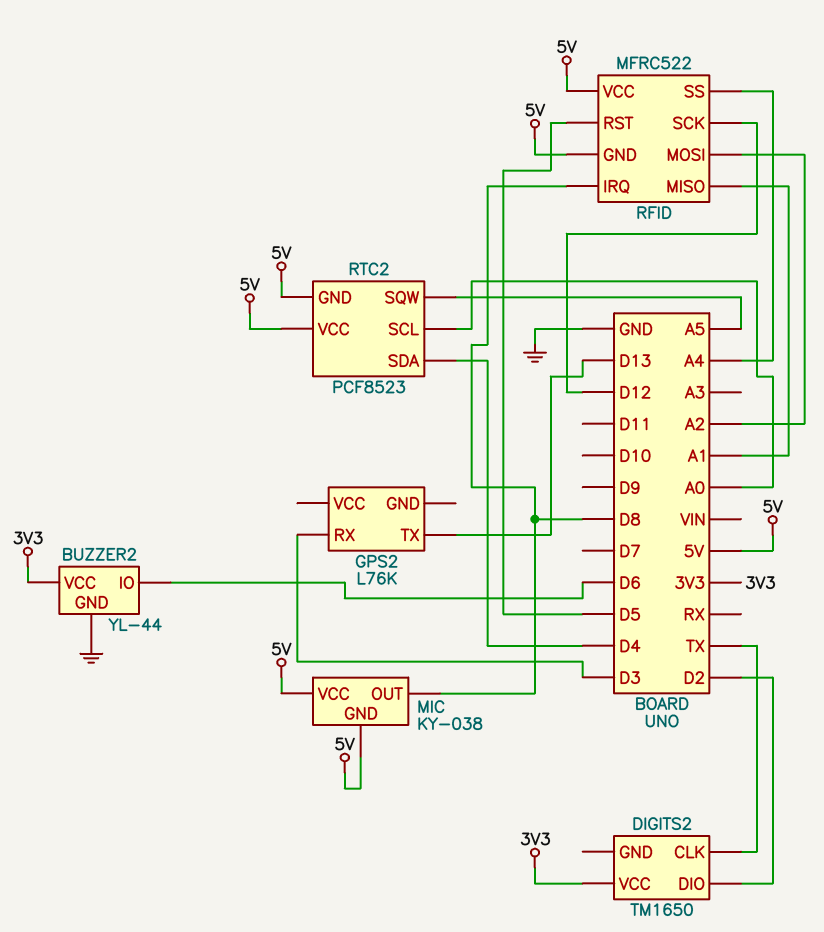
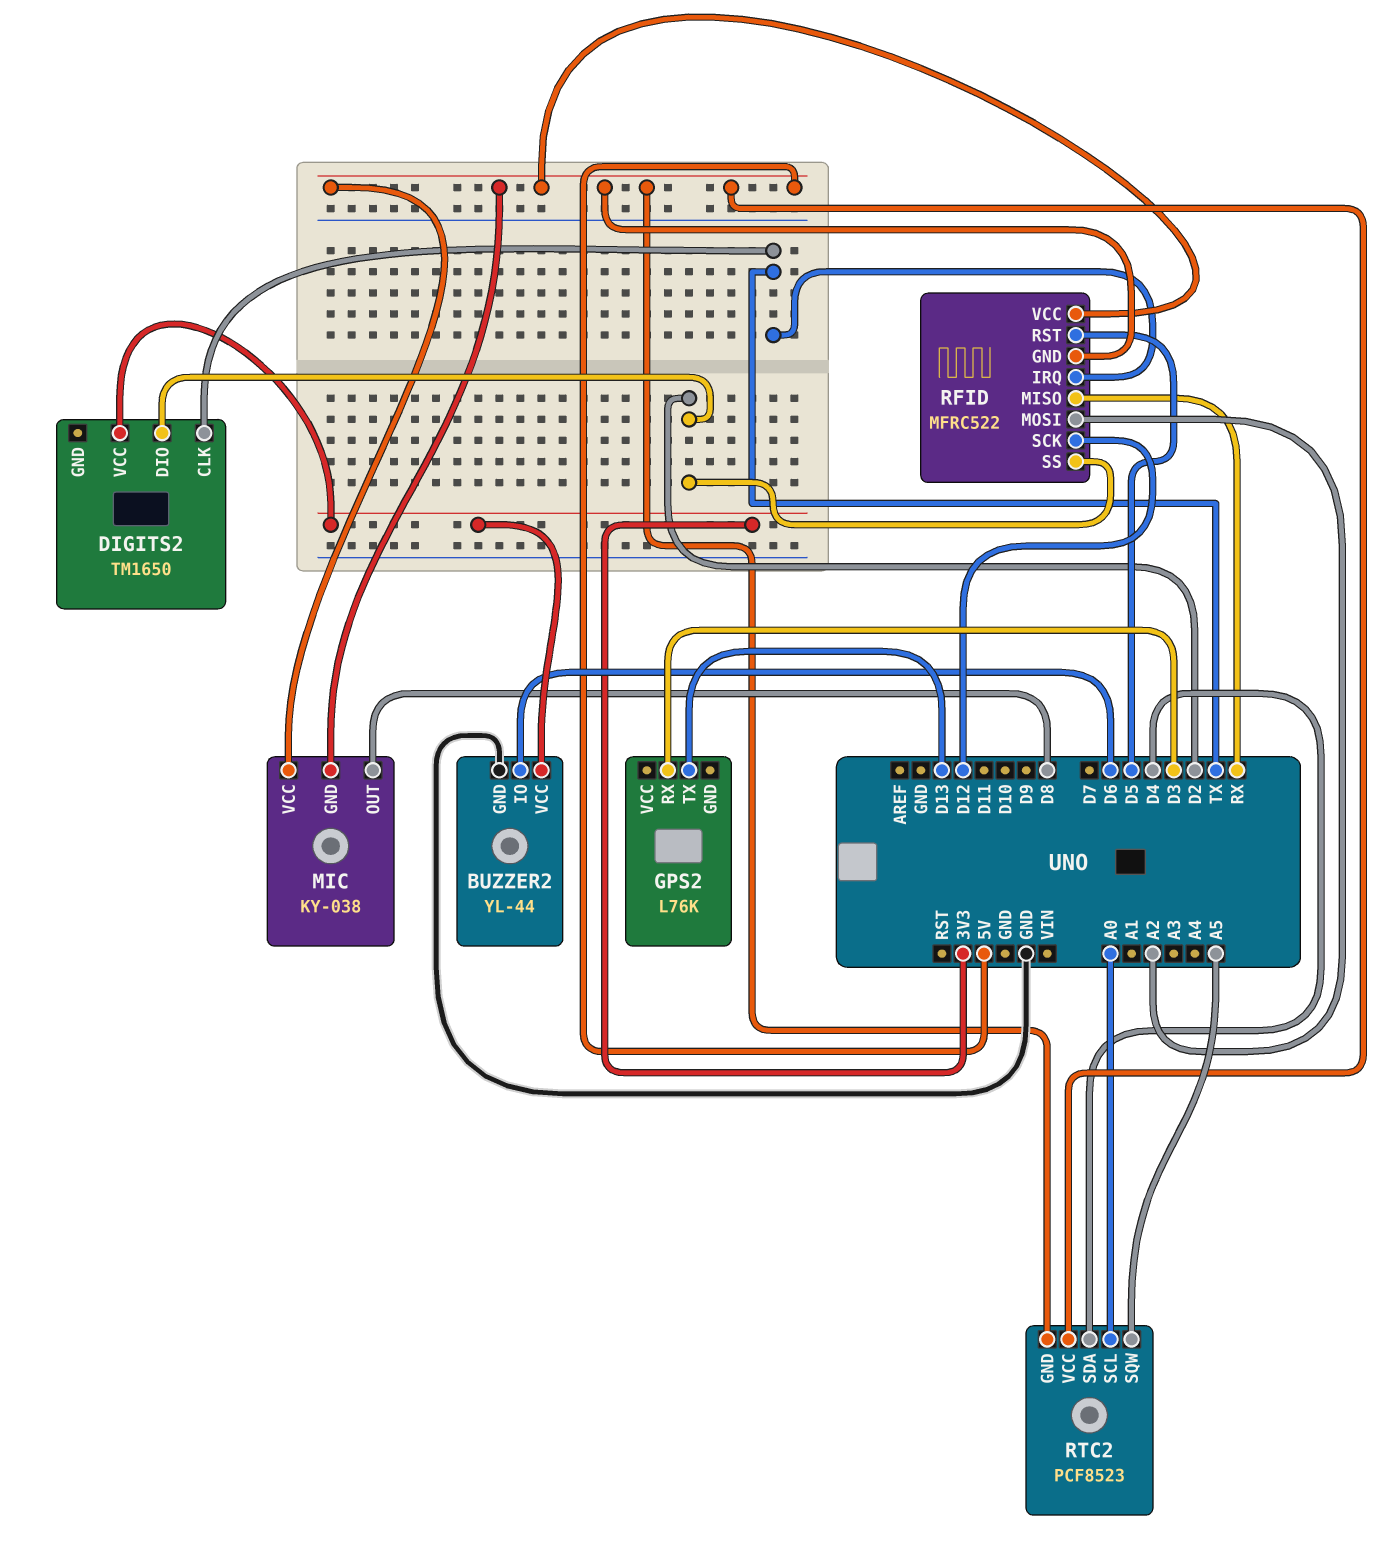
RFID pin IRQ: D8 -> TX
RFID pin MISO: A1 -> RX
RFID pin SS: A4 -> D2

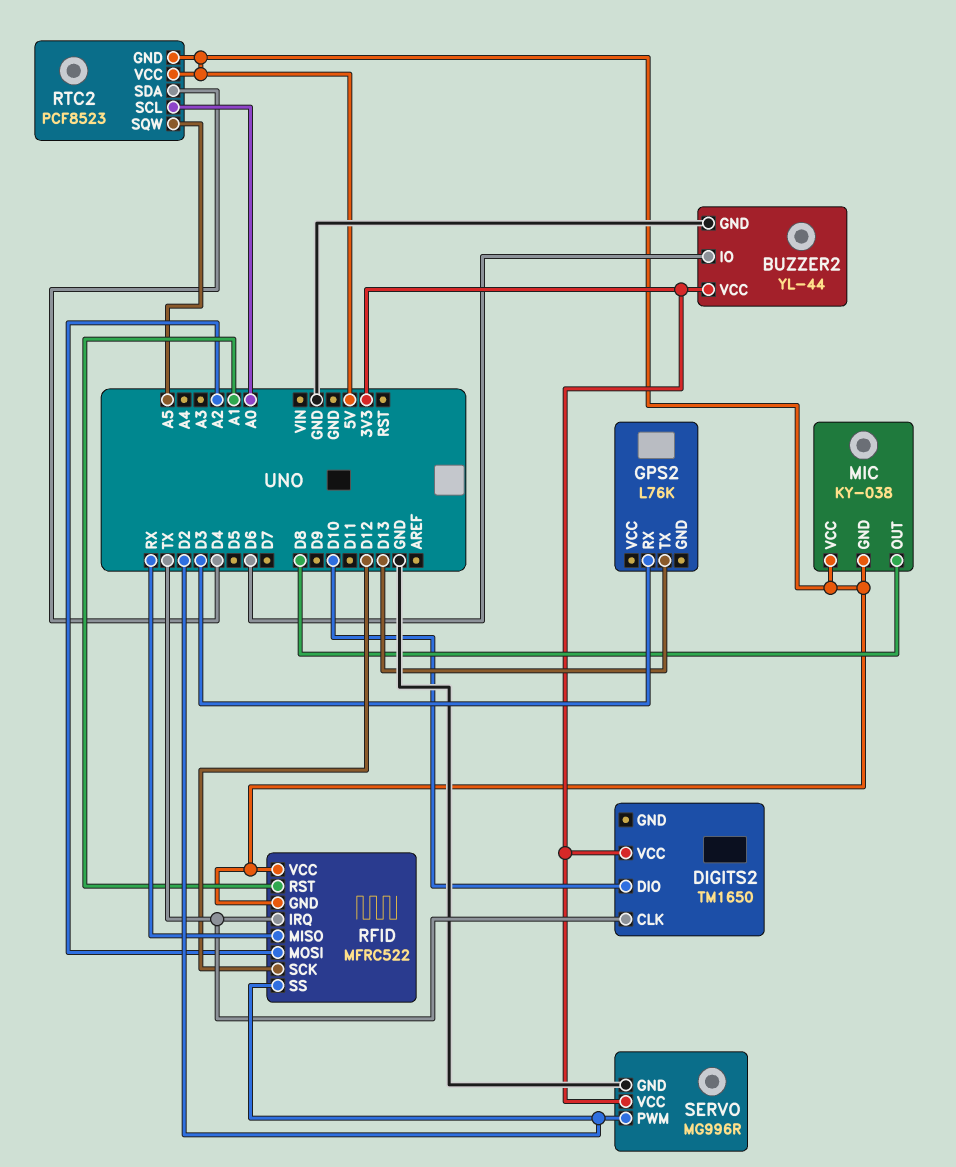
DIGITS2 pin DIO: D2 -> D10
RFID pin RST: D5 -> A1
SERVO: none -> MG996R
SERVO pin GND: none -> GND
SERVO pin PWM: none -> D2
SERVO pin VCC: none -> 3V3

